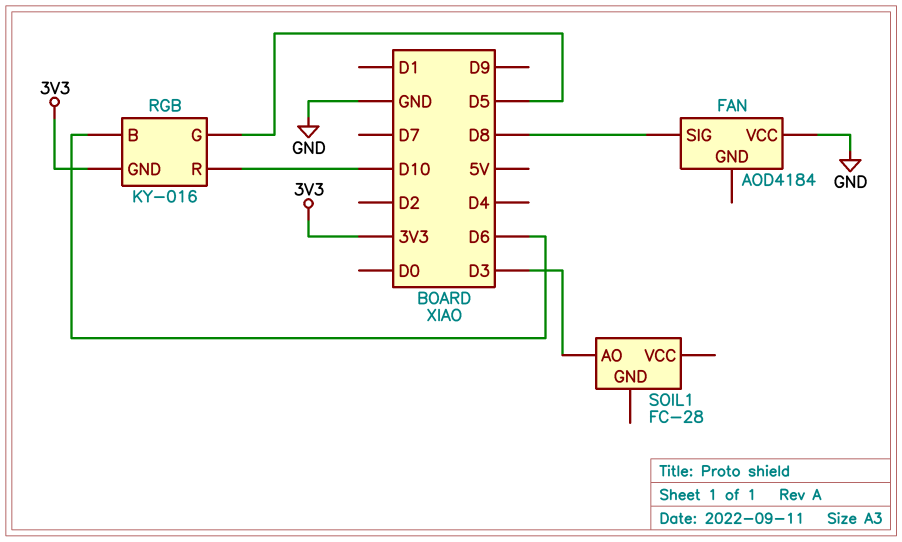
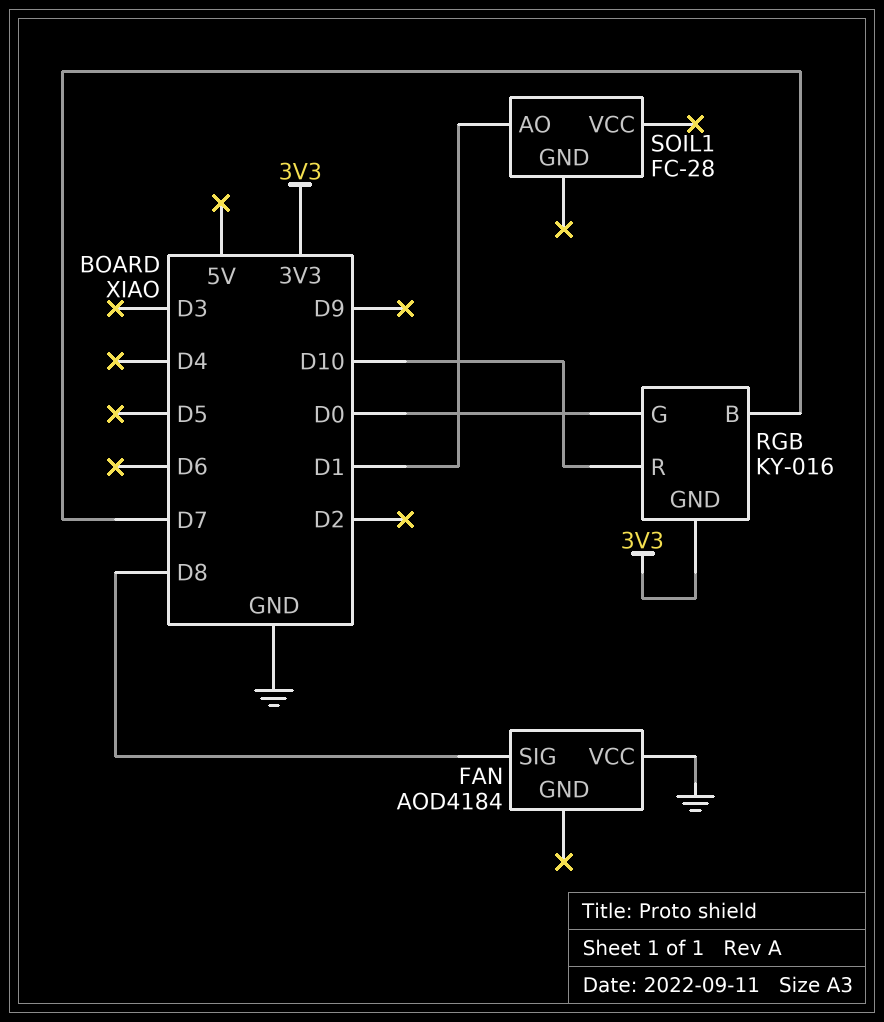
RGB pin B: D6 -> D7
RGB pin G: D5 -> D0
SOIL1 pin AO: D3 -> D1

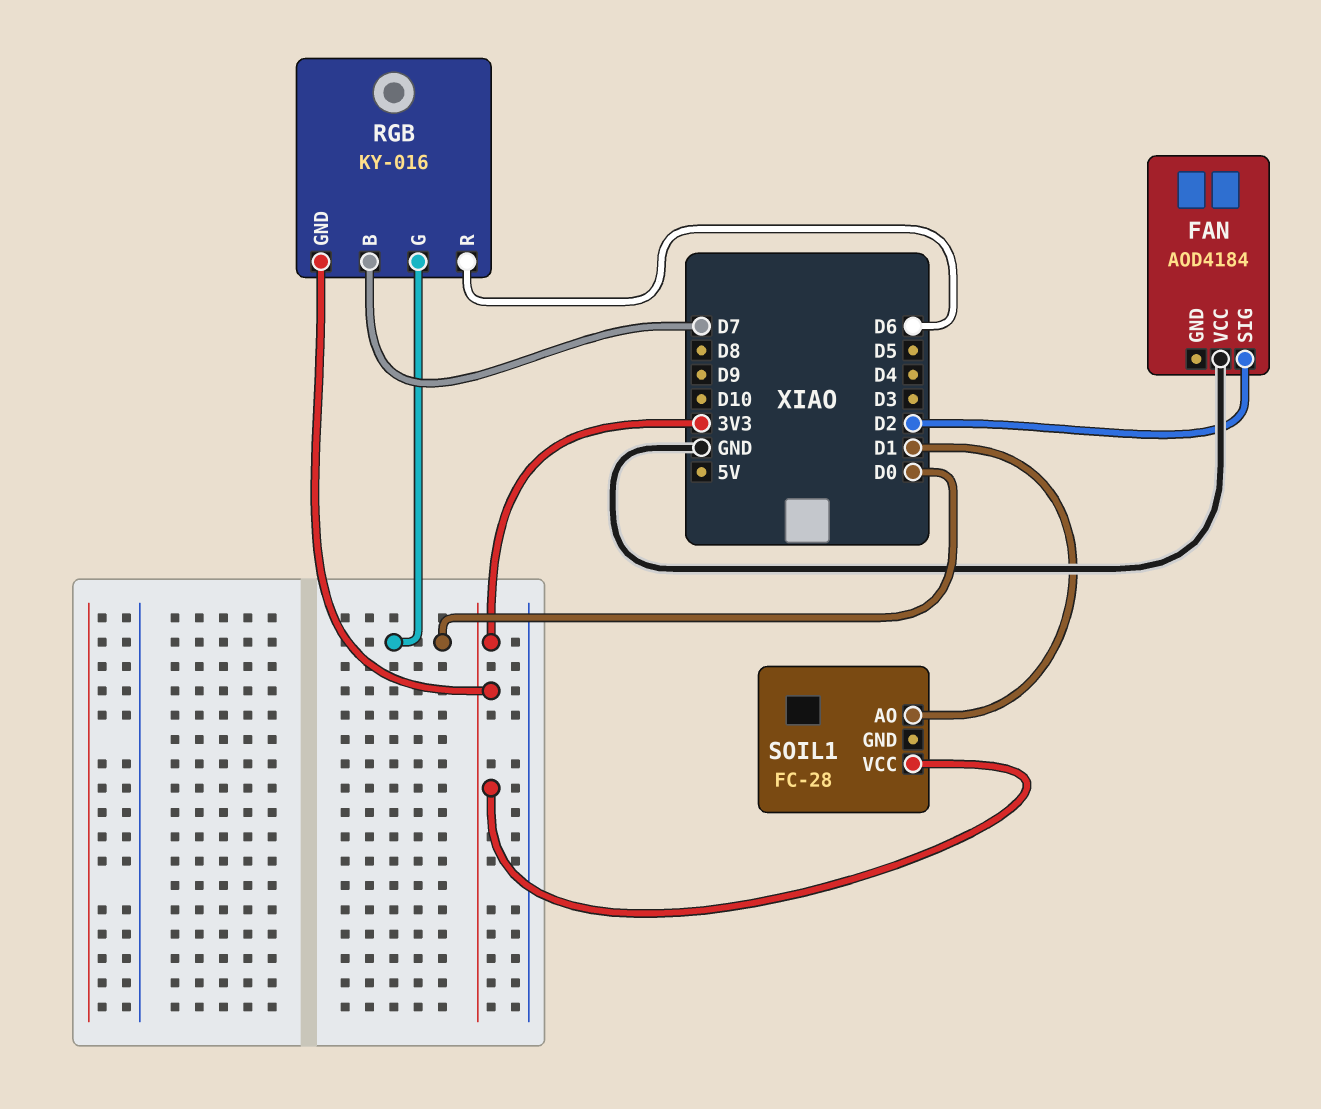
FAN pin SIG: D8 -> D2
RGB pin R: D10 -> D6
SOIL1 pin VCC: none -> 3V3

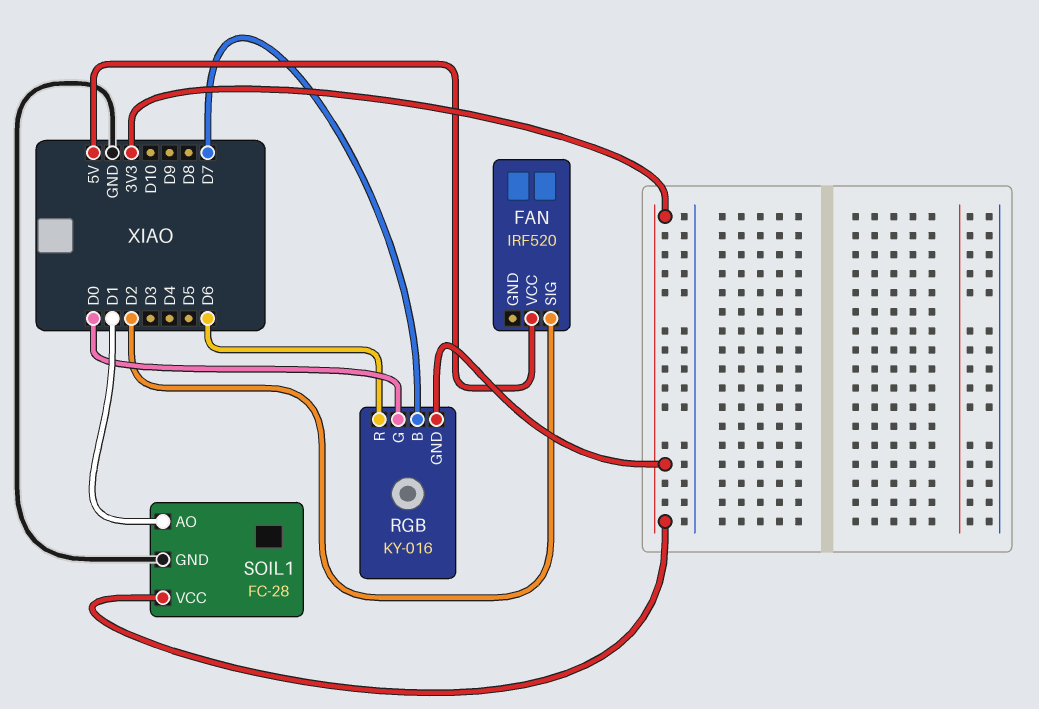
FAN: AOD4184 -> IRF520
FAN pin VCC: GND -> 5V
SOIL1 pin GND: none -> GND

